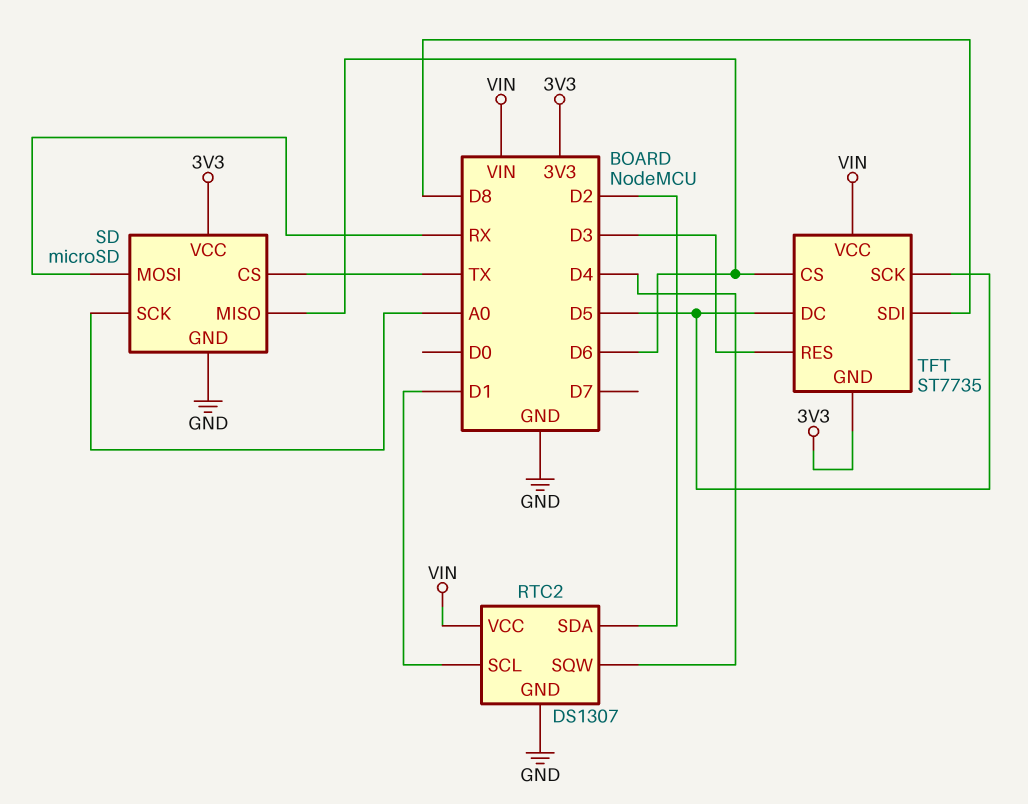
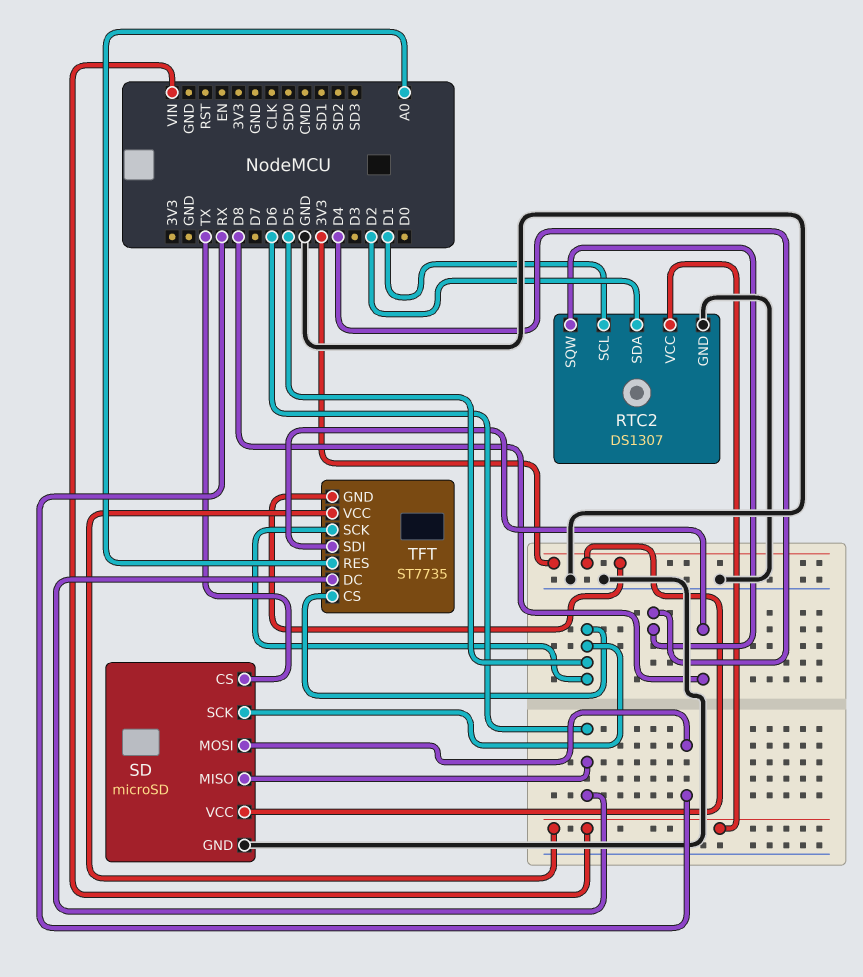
SD pin SCK: A0 -> D5
TFT pin CS: D6 -> D5
TFT pin DC: D5 -> D6
TFT pin RES: D3 -> A0

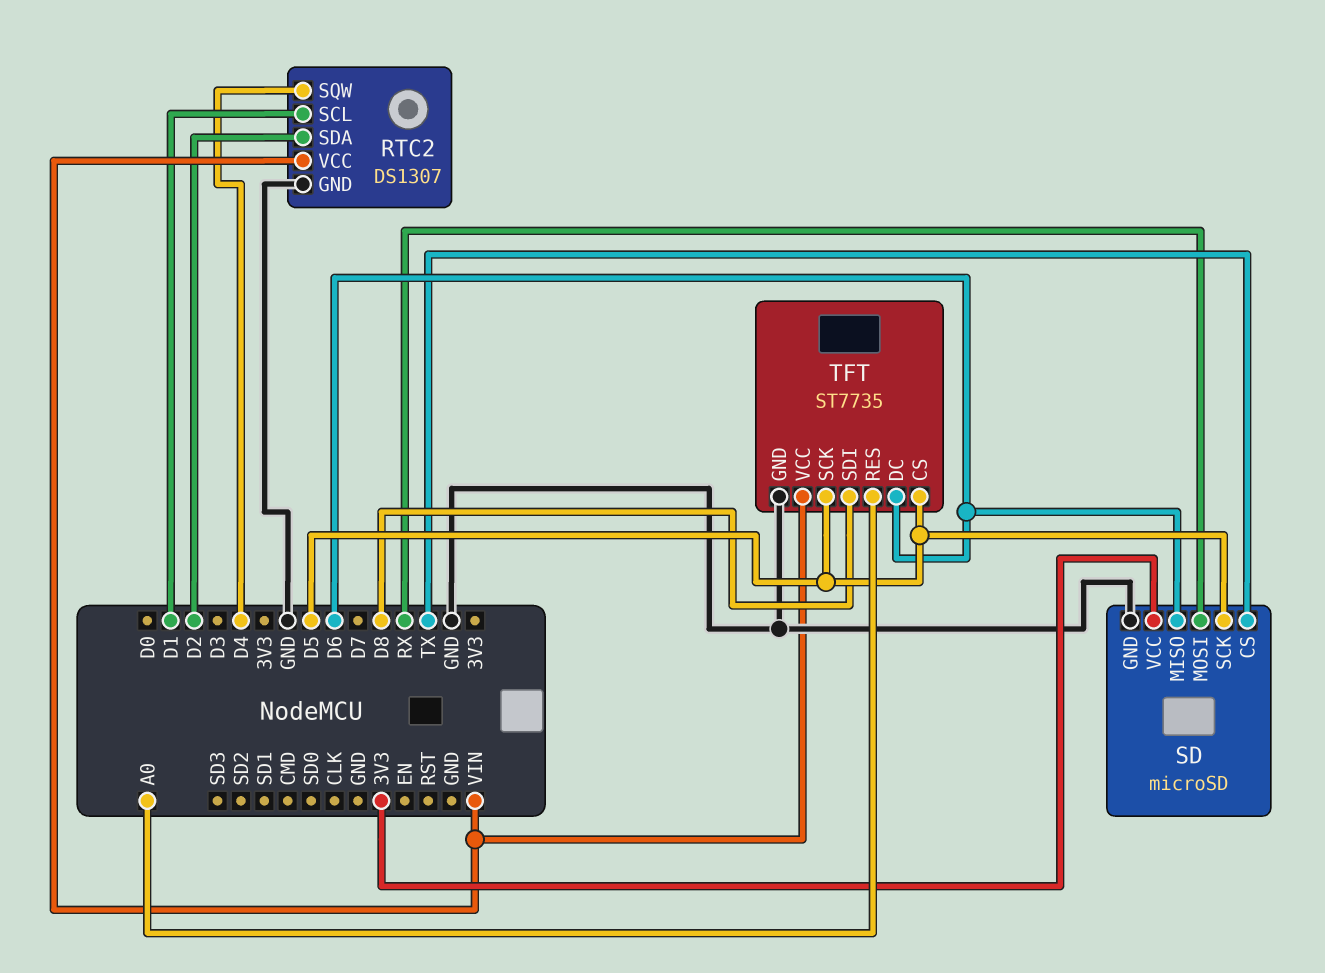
TFT pin GND: 3V3 -> GND

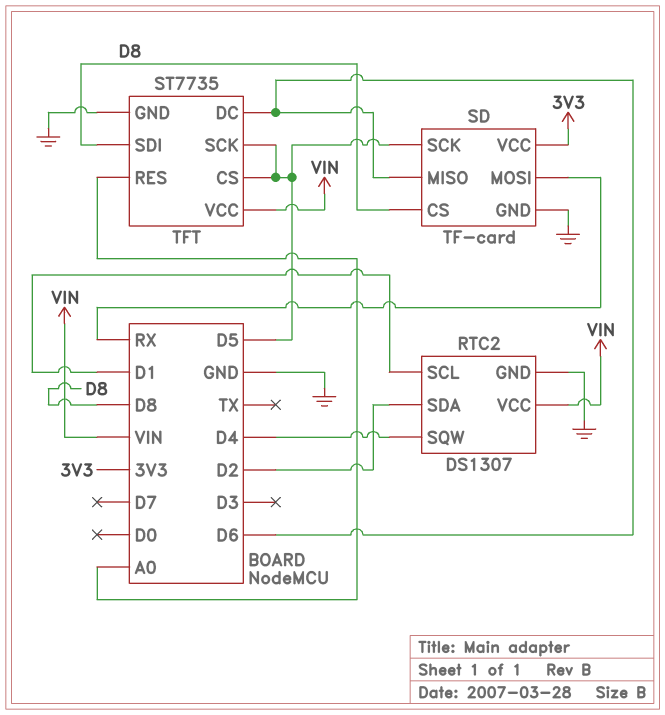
SD: microSD -> TF-card
SD pin CS: TX -> D8

